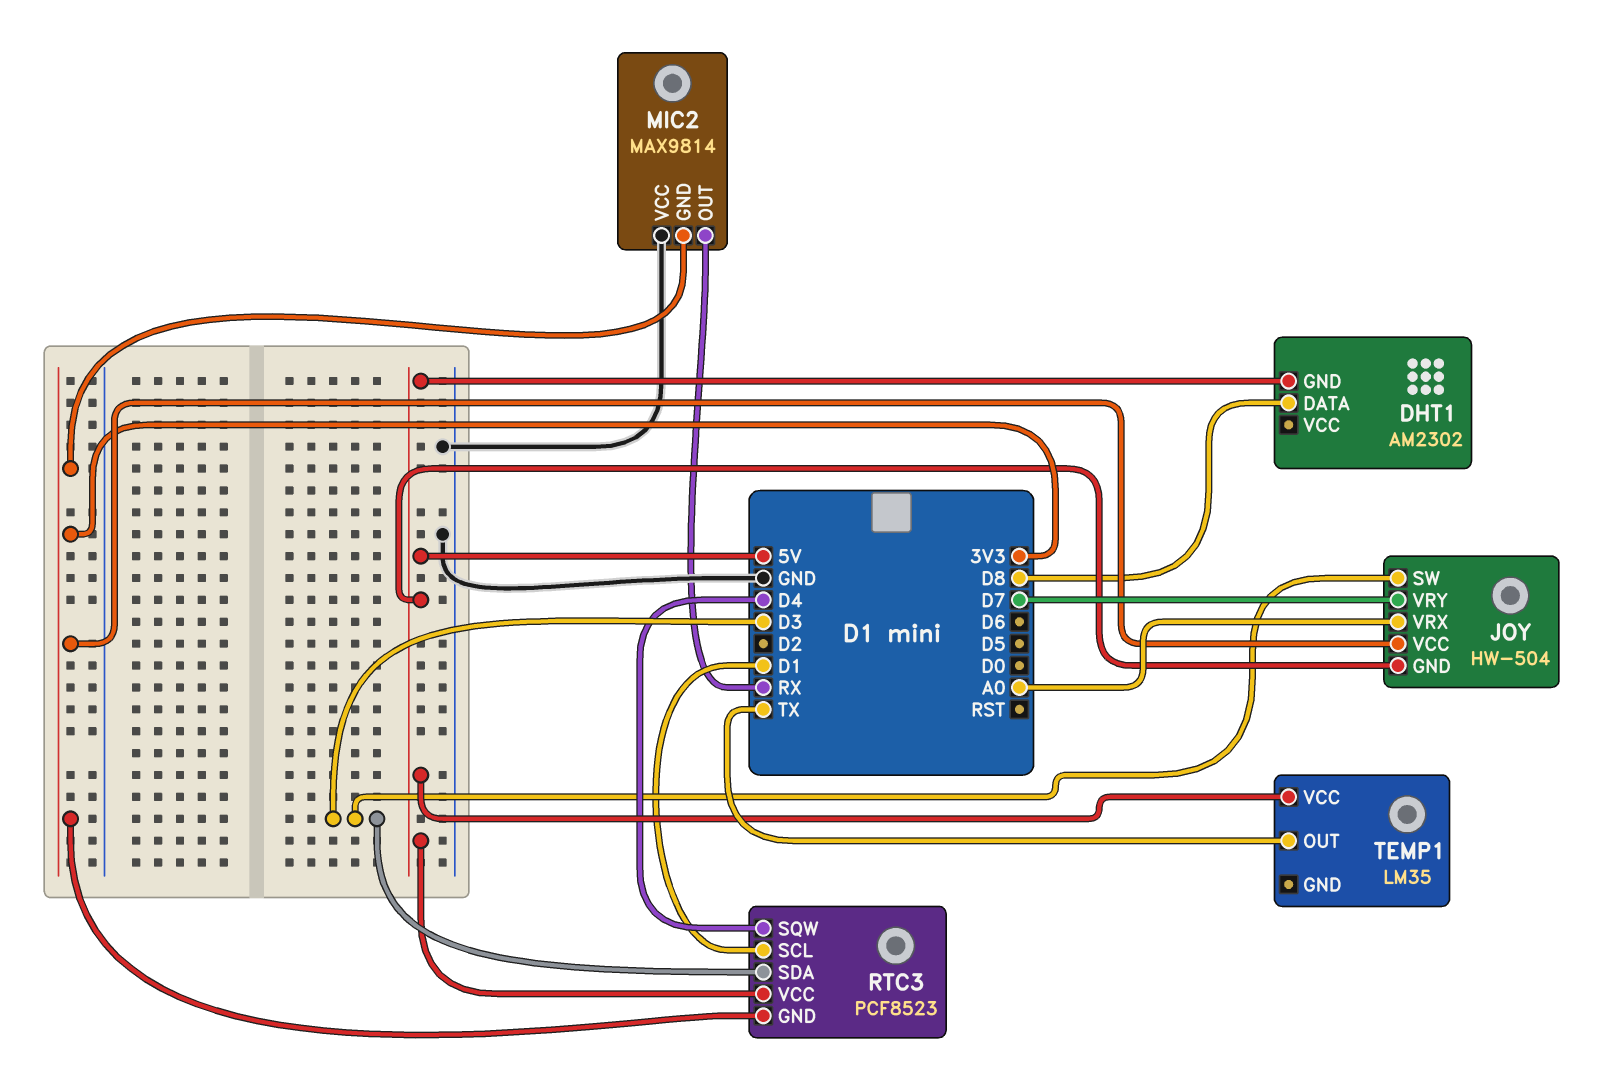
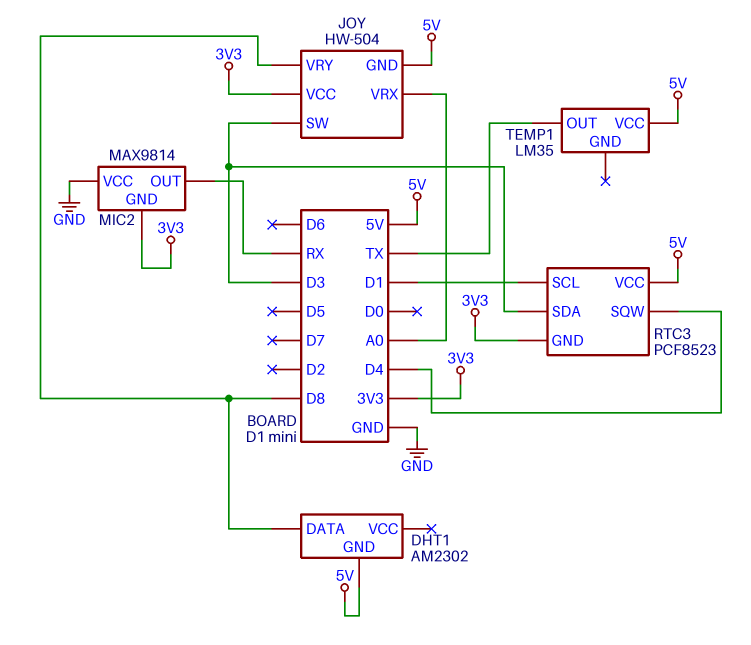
JOY pin VRY: D7 -> D8

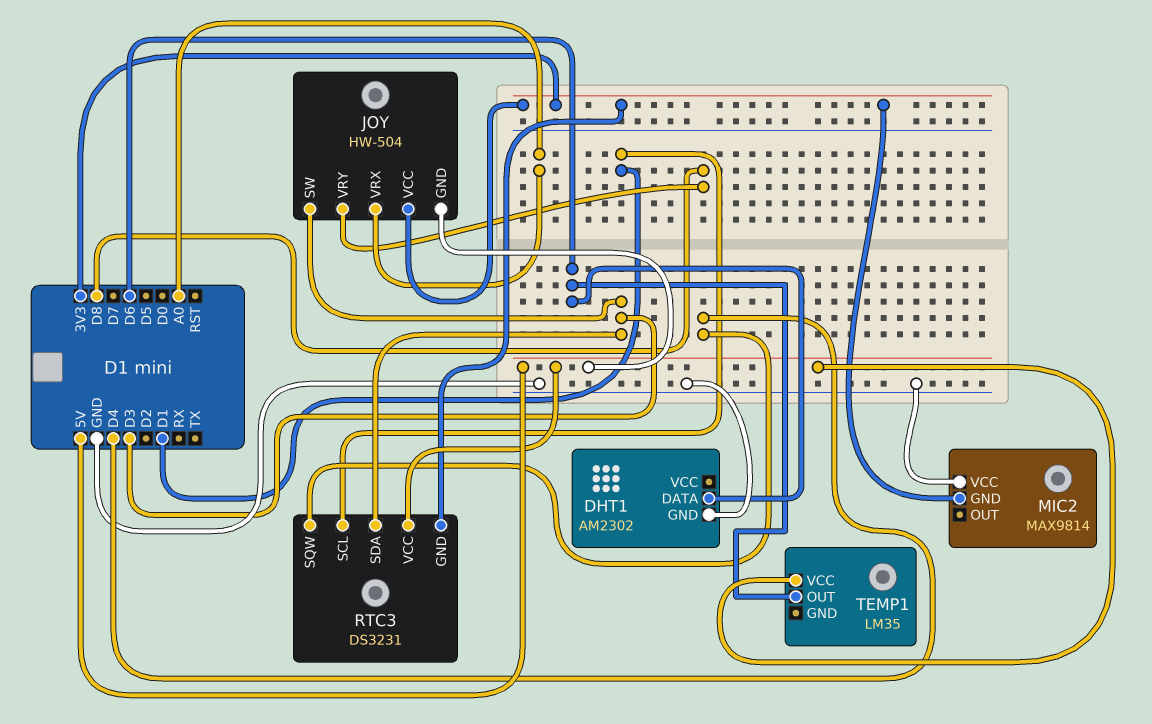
DHT1 pin DATA: D8 -> D6
DHT1 pin GND: 5V -> GND
MIC2 pin OUT: RX -> none
RTC3: PCF8523 -> DS3231
TEMP1 pin OUT: TX -> D6

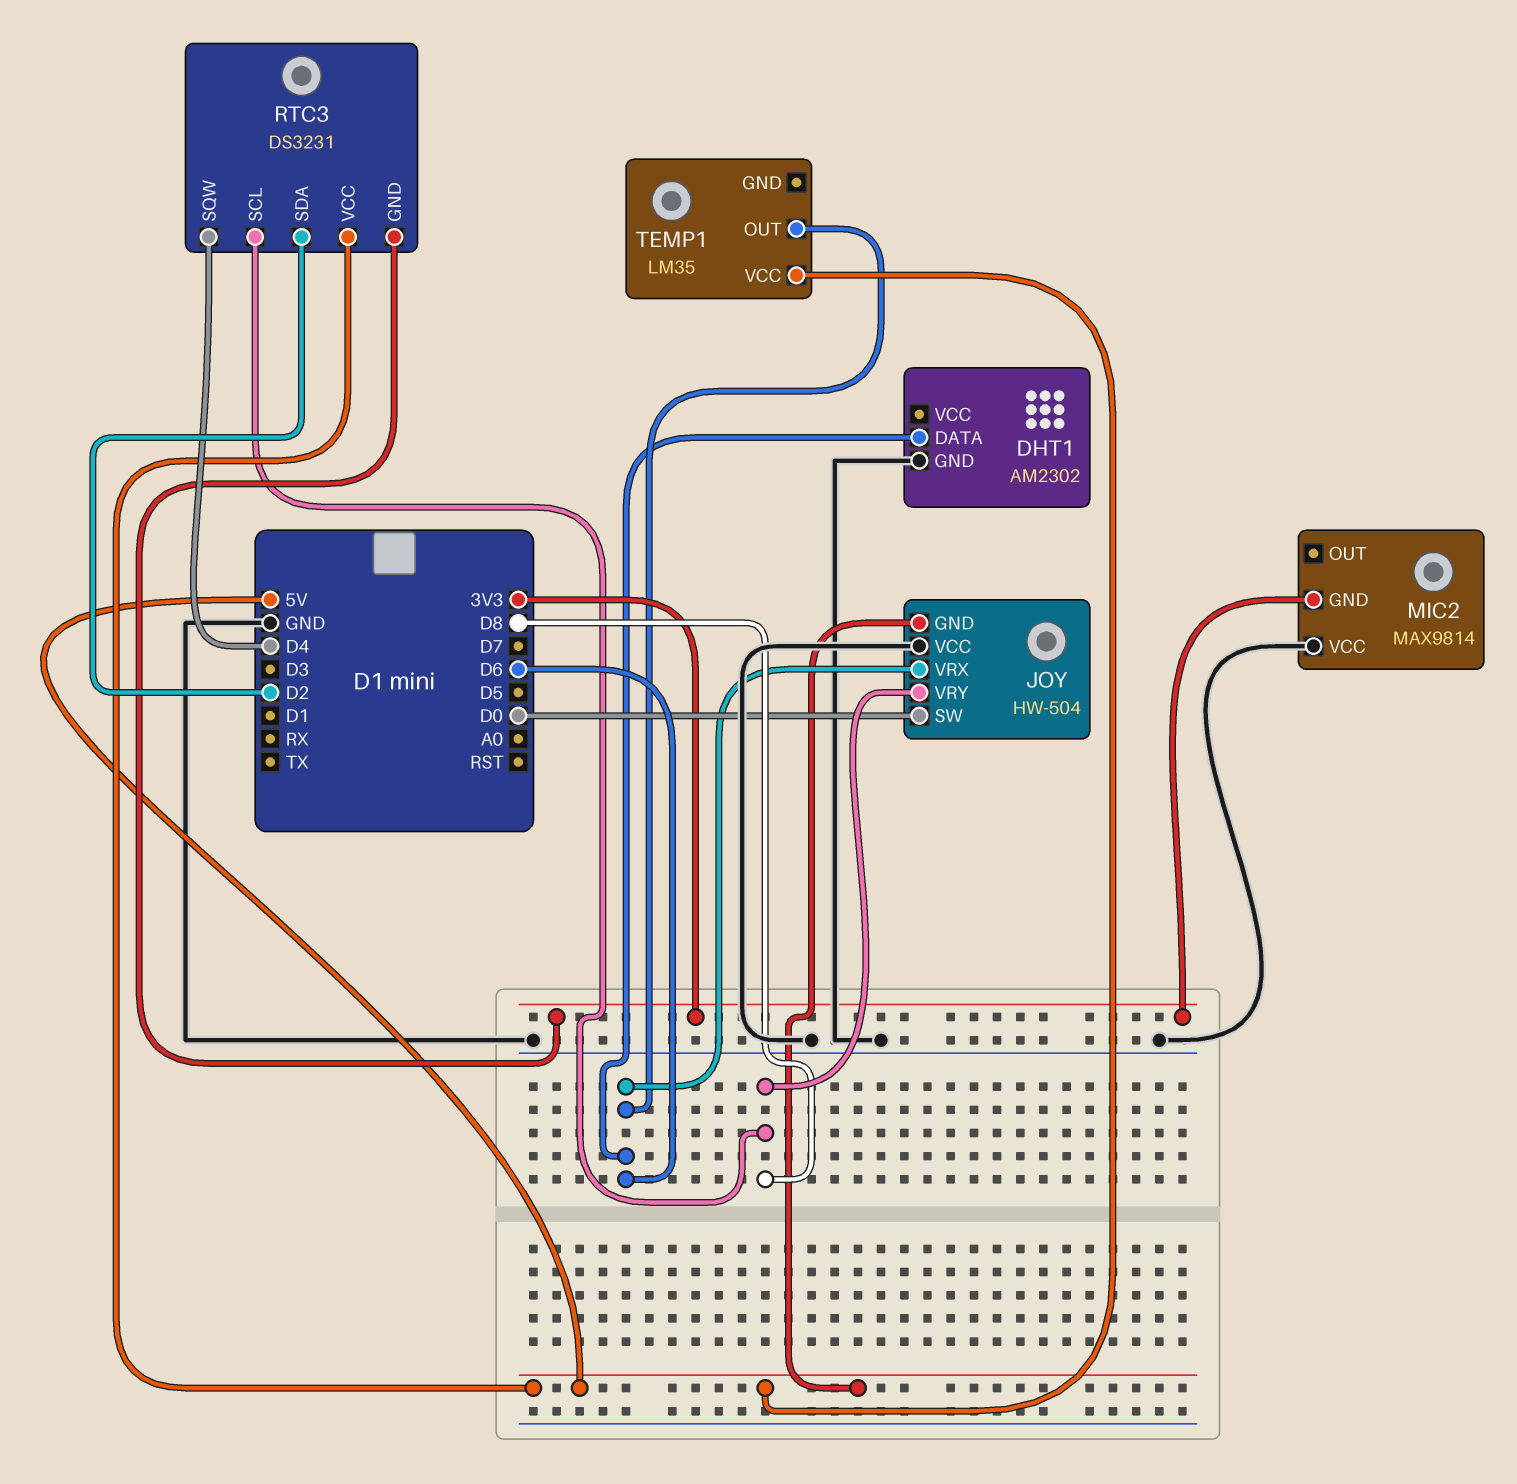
JOY pin SW: D3 -> D0
JOY pin VCC: 3V3 -> GND
JOY pin VRX: A0 -> D6
RTC3 pin SCL: D1 -> D8
RTC3 pin SDA: D3 -> D2

